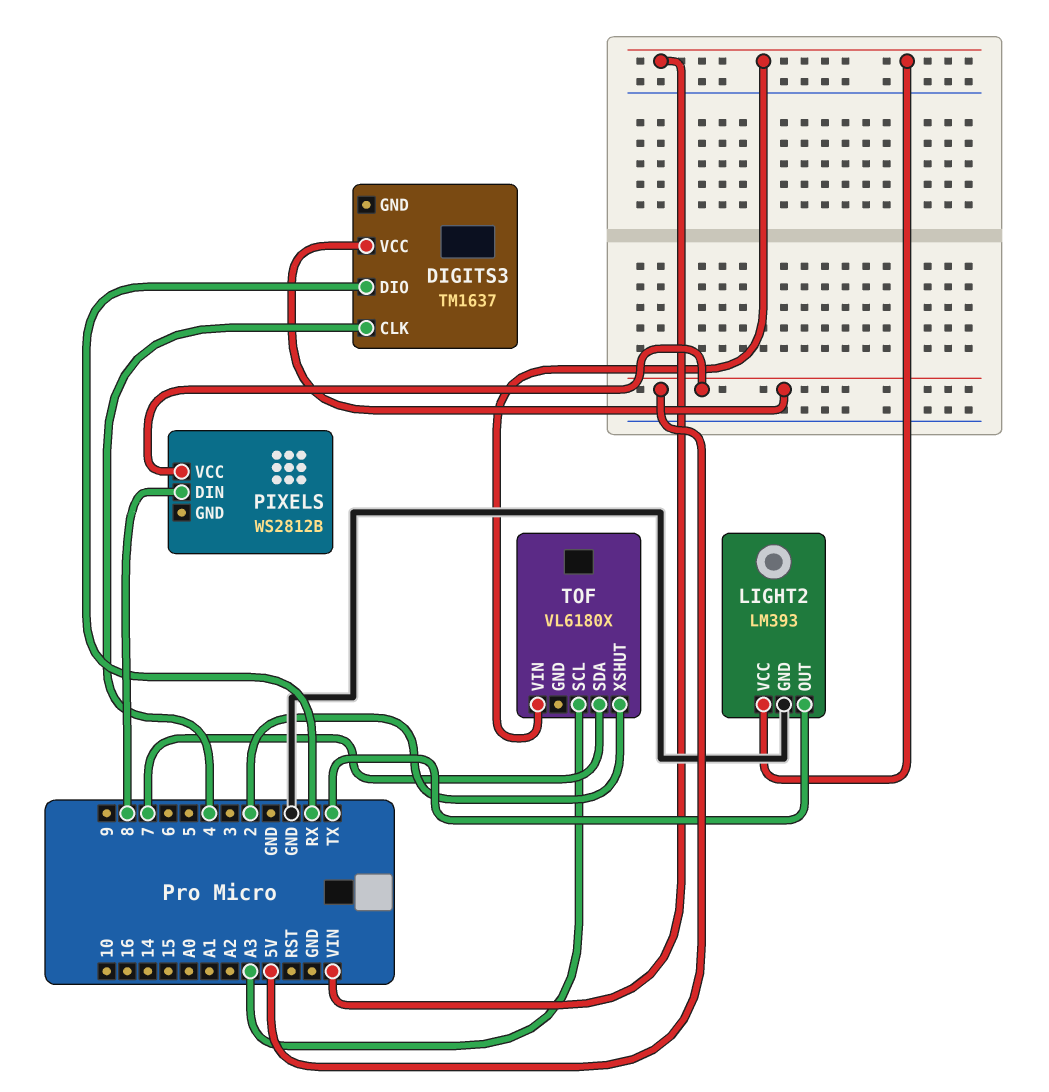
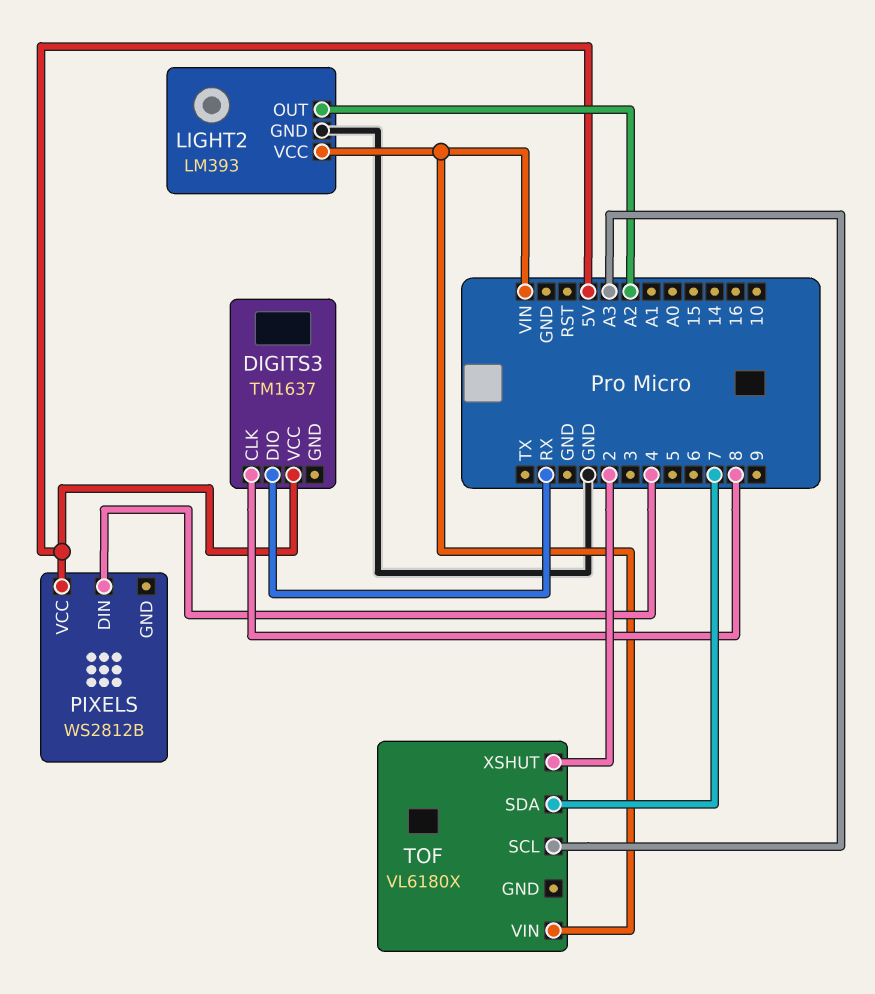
DIGITS3 pin CLK: 4 -> 8
LIGHT2 pin OUT: TX -> A2
PIXELS pin DIN: 8 -> 4

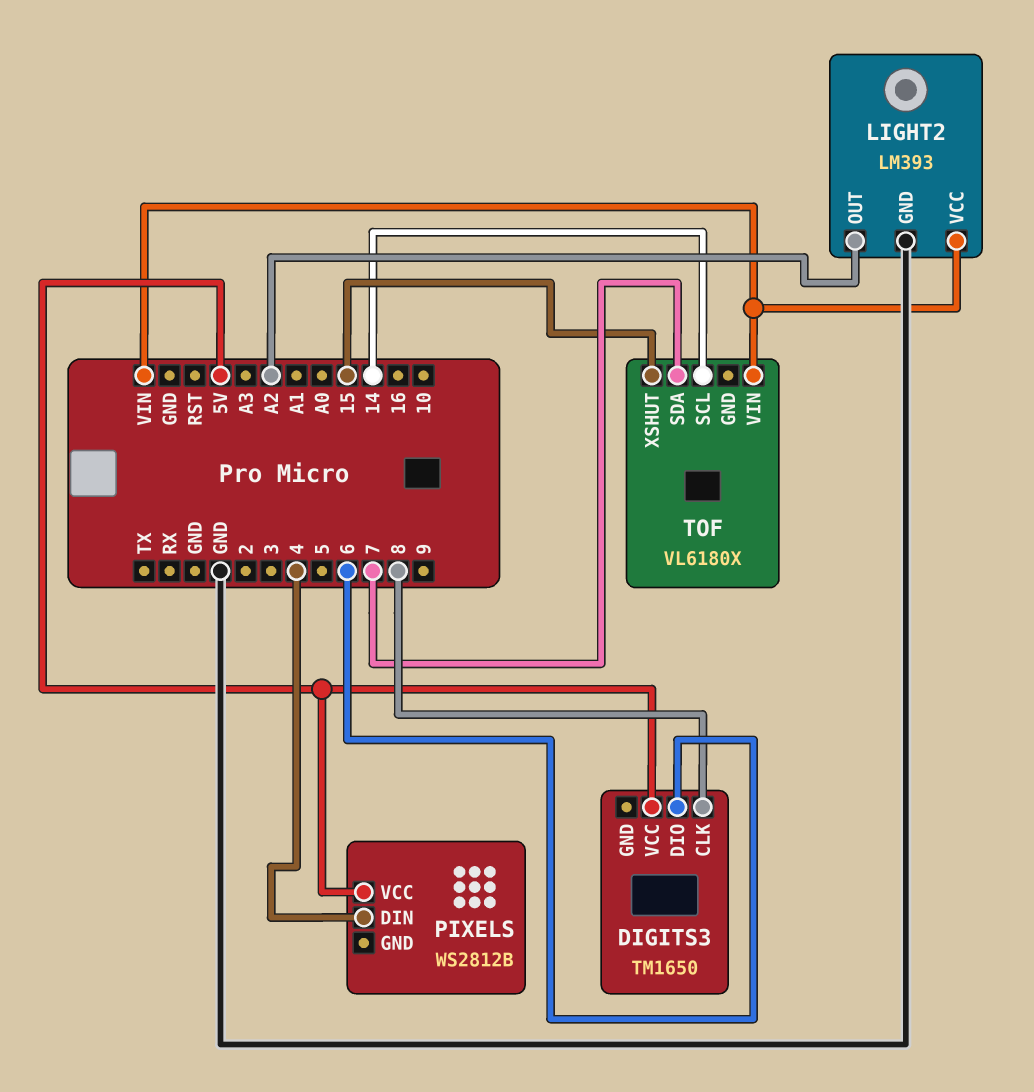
DIGITS3: TM1637 -> TM1650
DIGITS3 pin DIO: RX -> 6
TOF pin SCL: A3 -> 14
TOF pin XSHUT: 2 -> 15

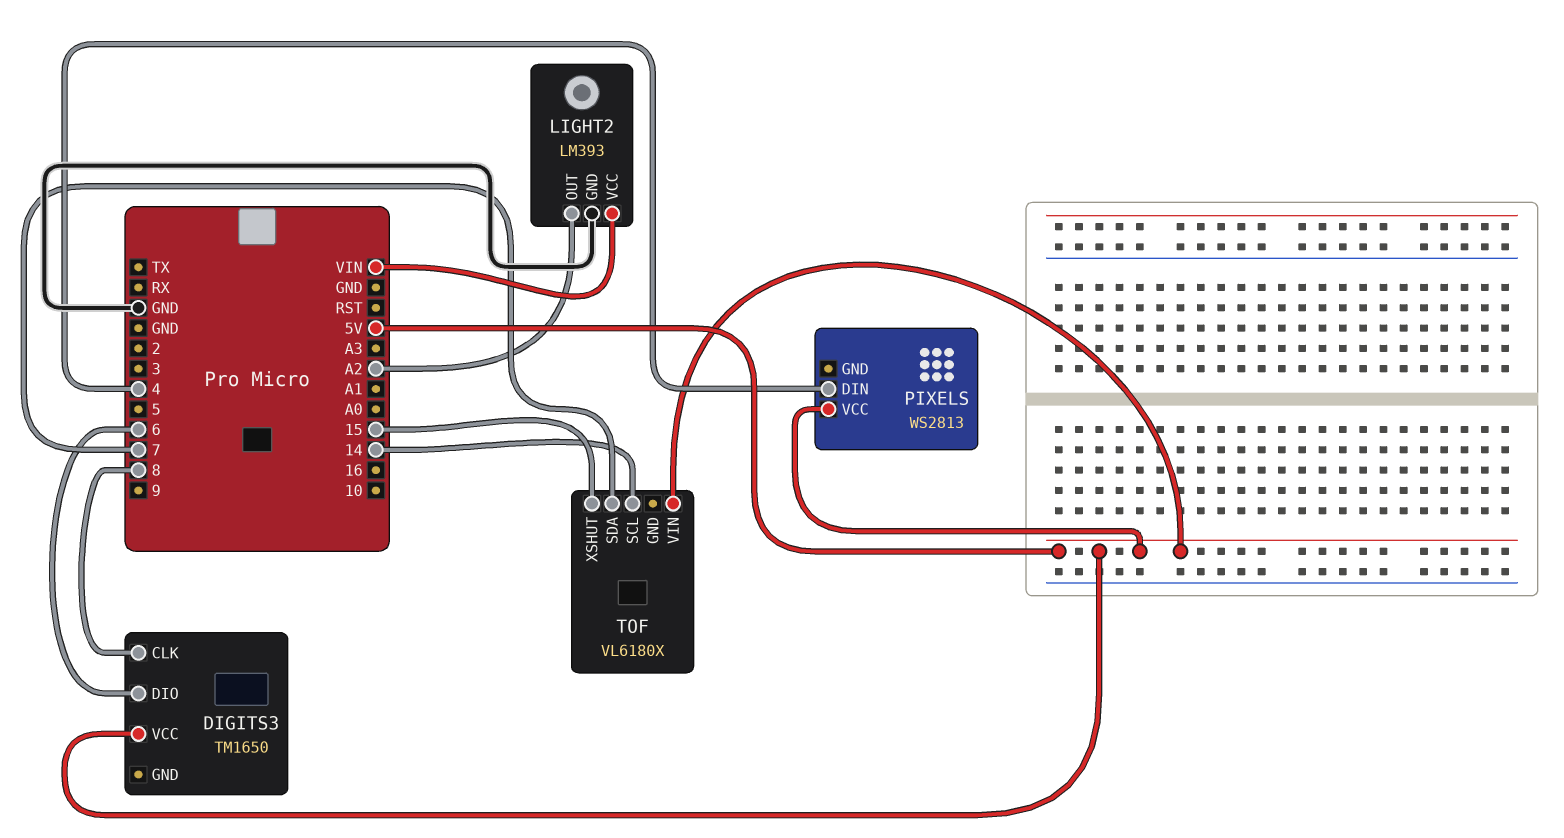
PIXELS: WS2812B -> WS2813
TOF pin VIN: VIN -> 5V

